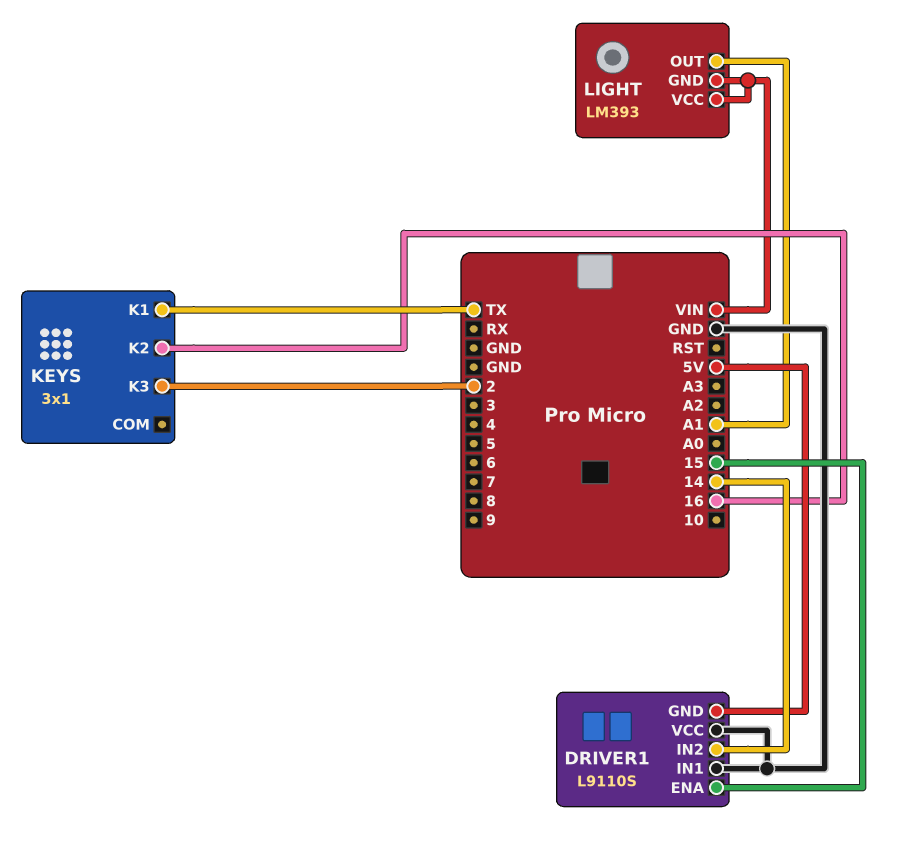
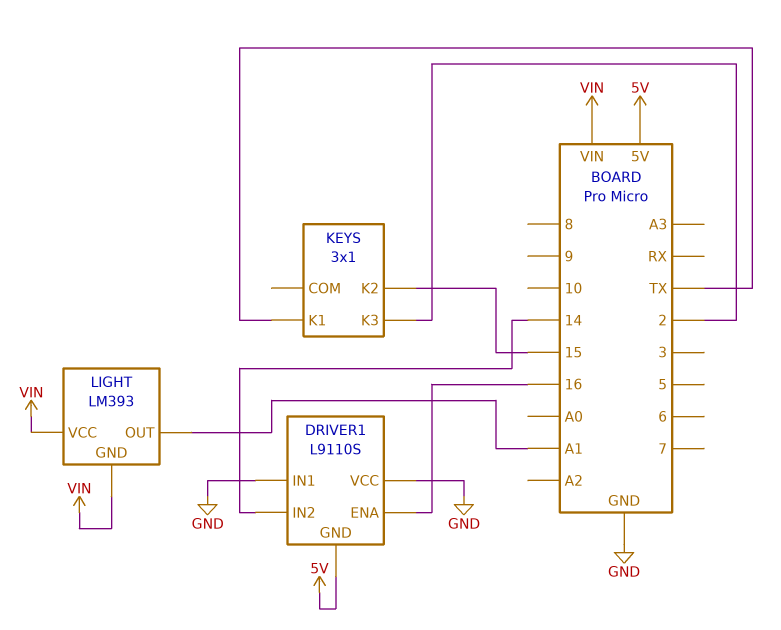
DRIVER1 pin ENA: 15 -> 16
KEYS pin K2: 16 -> 15

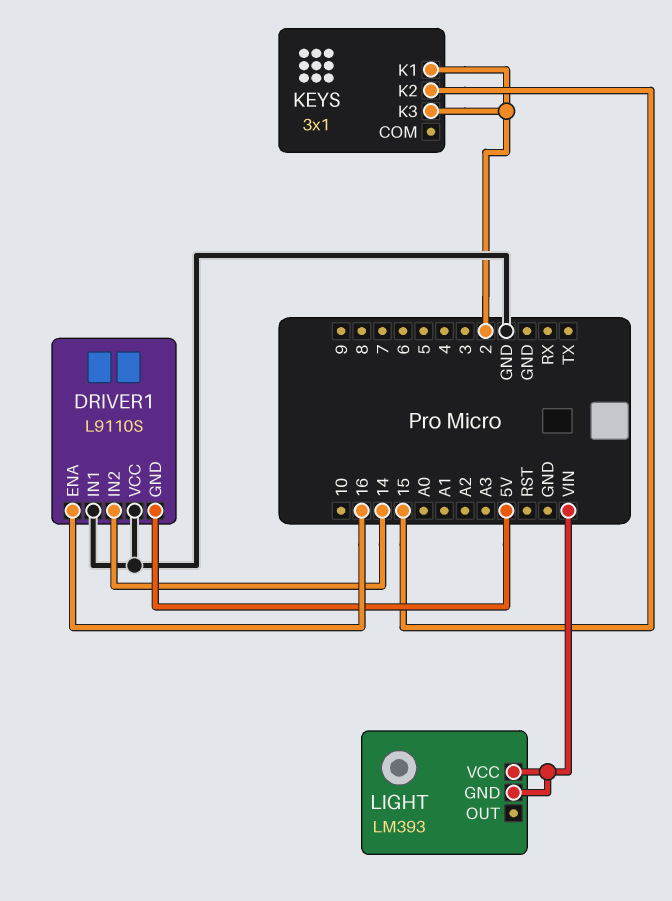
KEYS pin K1: TX -> 2
LIGHT pin OUT: A1 -> none

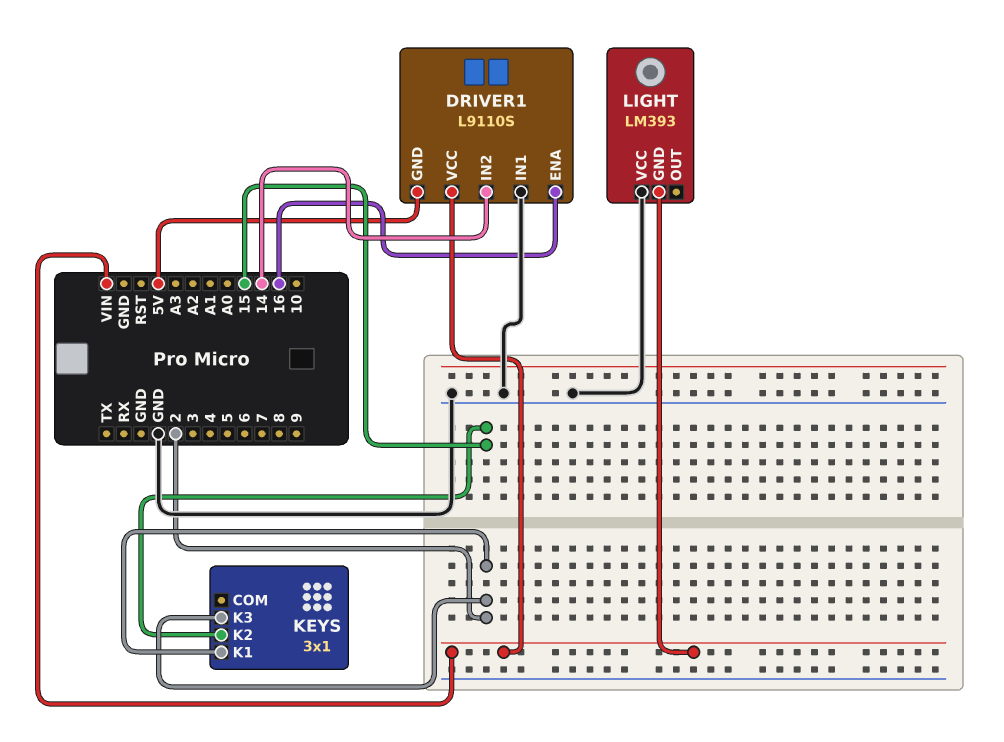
DRIVER1 pin VCC: GND -> VIN
LIGHT pin VCC: VIN -> GND

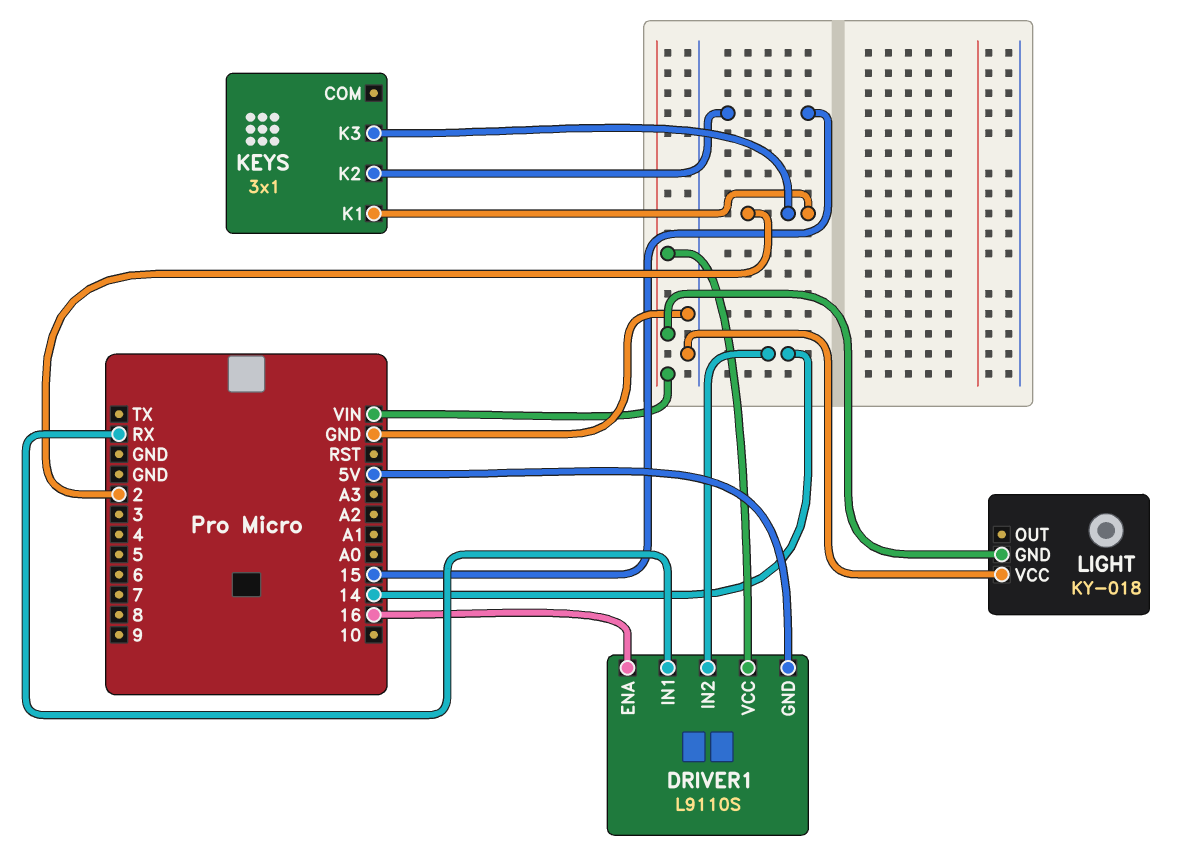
DRIVER1 pin IN1: GND -> RX
LIGHT: LM393 -> KY-018

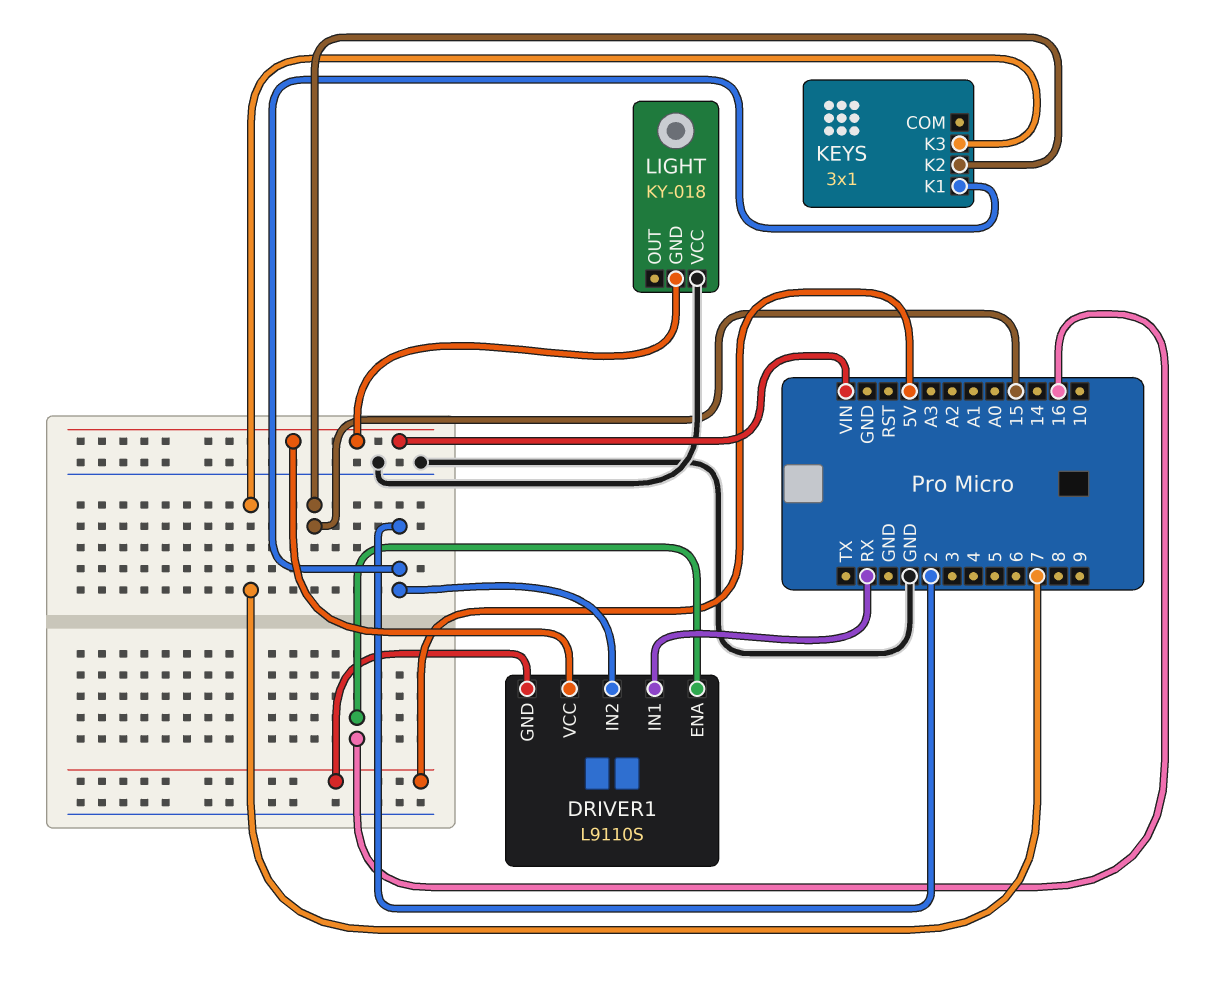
DRIVER1 pin IN2: 14 -> 2
KEYS pin K3: 2 -> 7

